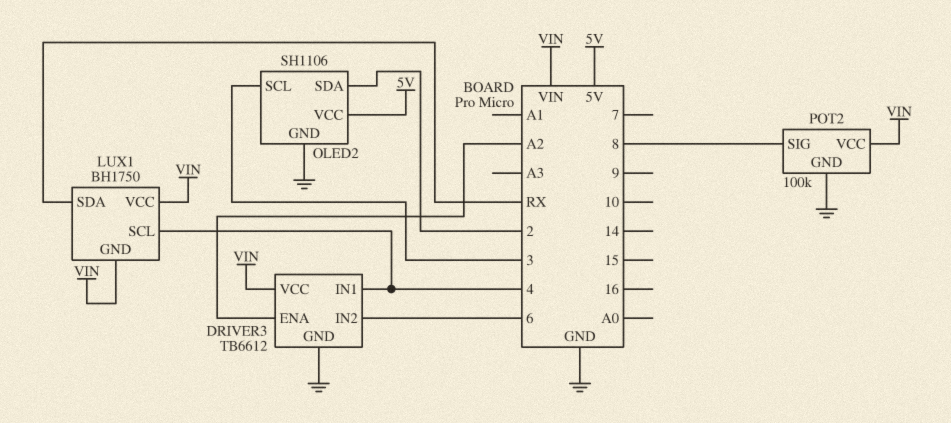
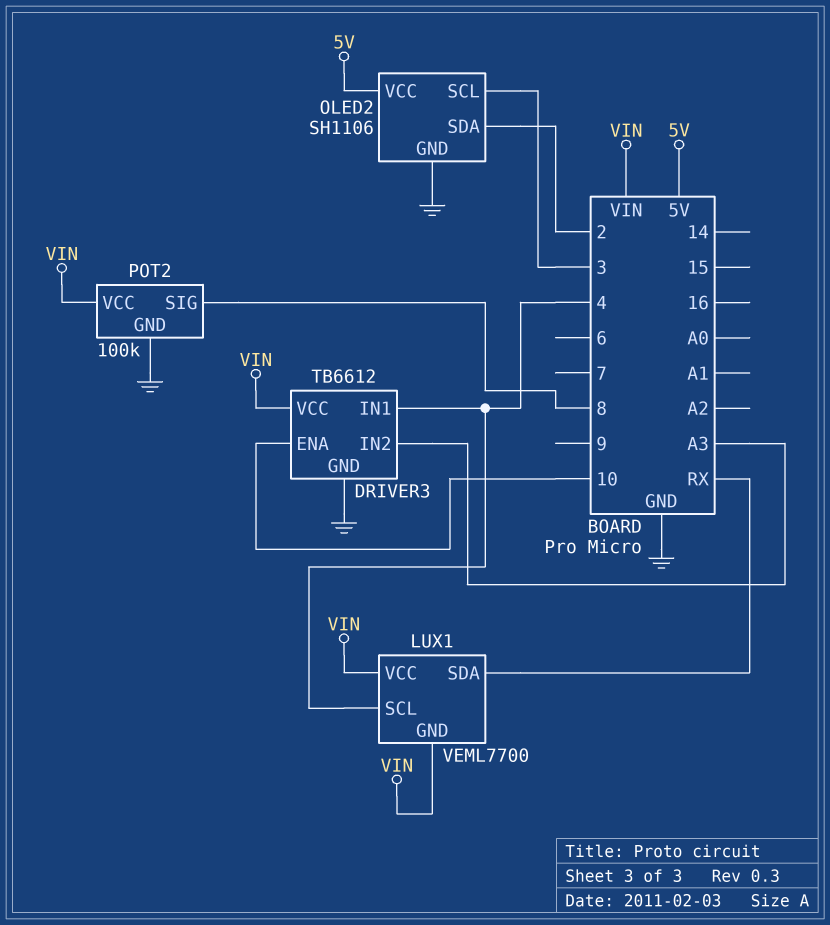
DRIVER3 pin ENA: A2 -> 10
DRIVER3 pin IN2: 6 -> A3
LUX1: BH1750 -> VEML7700

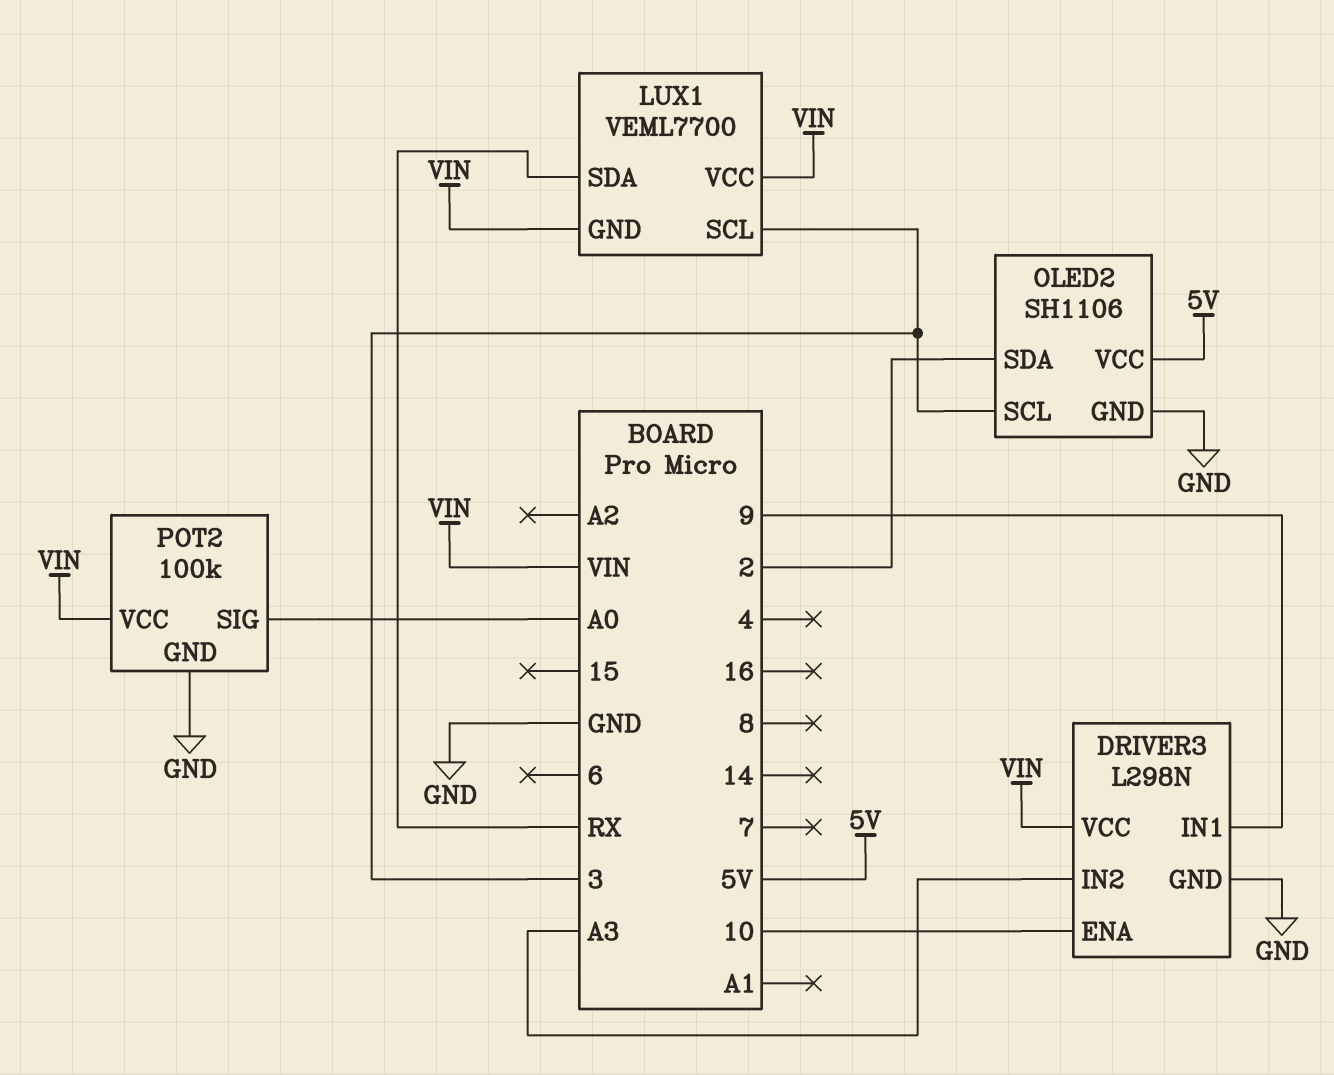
DRIVER3: TB6612 -> L298N
DRIVER3 pin IN1: 4 -> 9
LUX1 pin SCL: 4 -> 3
POT2 pin SIG: 8 -> A0

